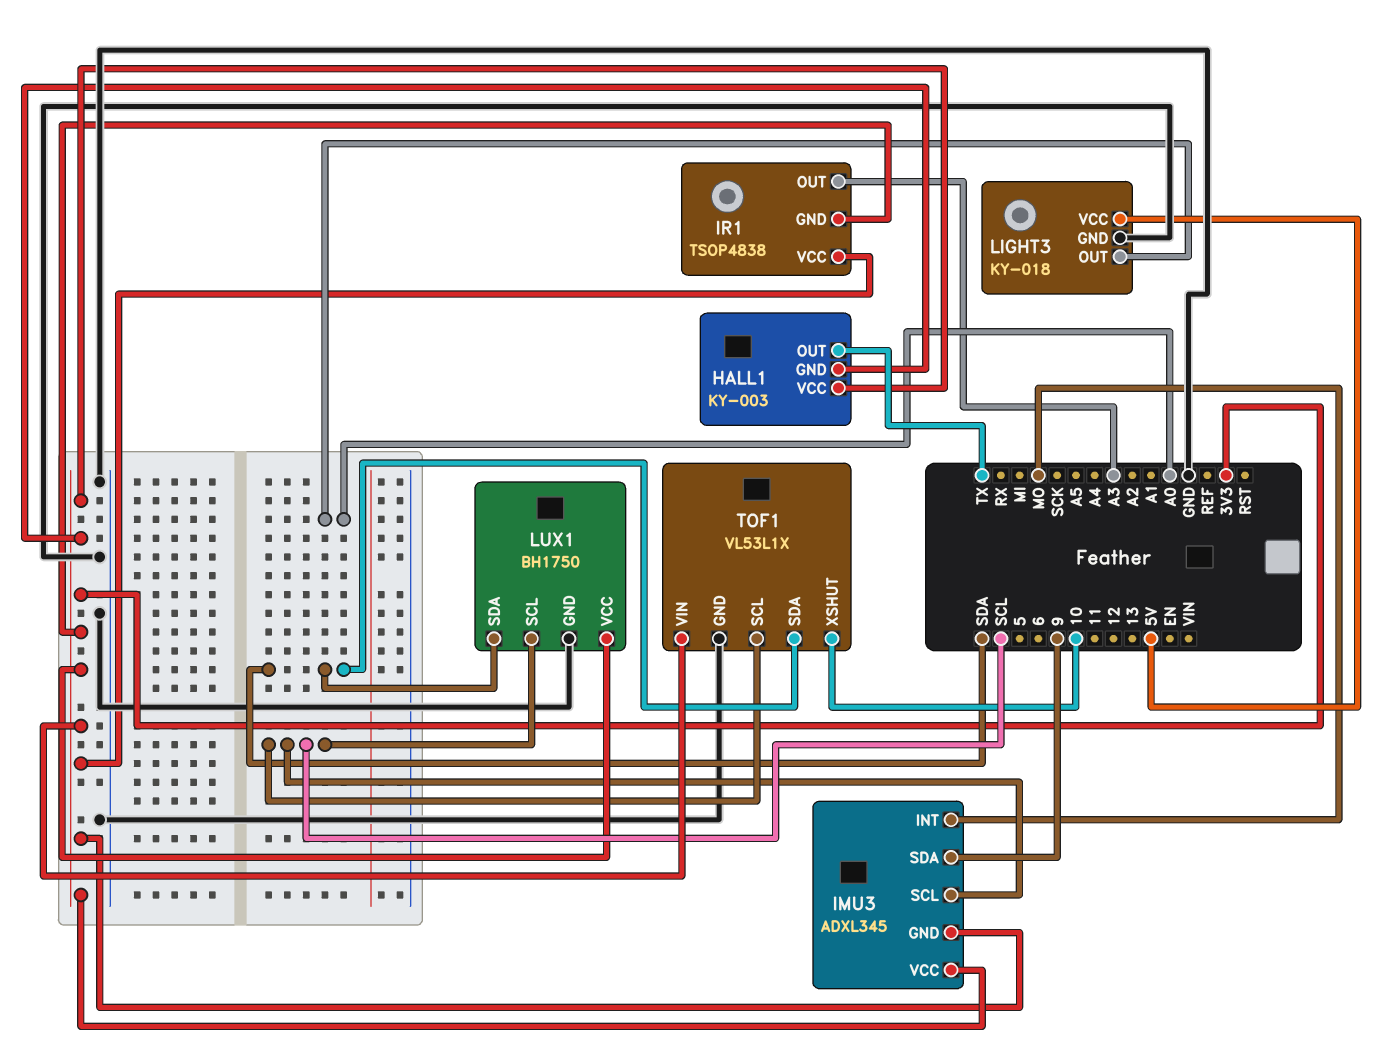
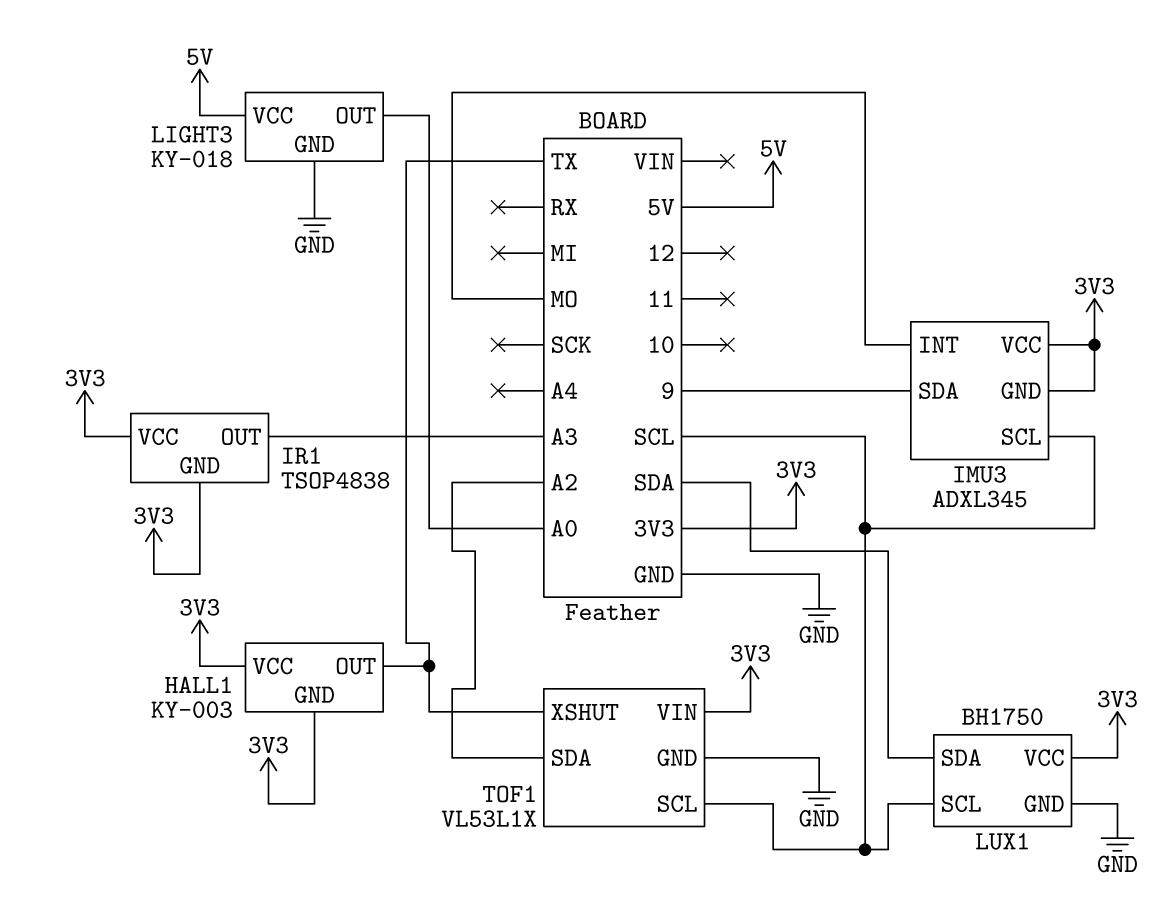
TOF1 pin SDA: SDA -> A2
TOF1 pin XSHUT: 10 -> TX

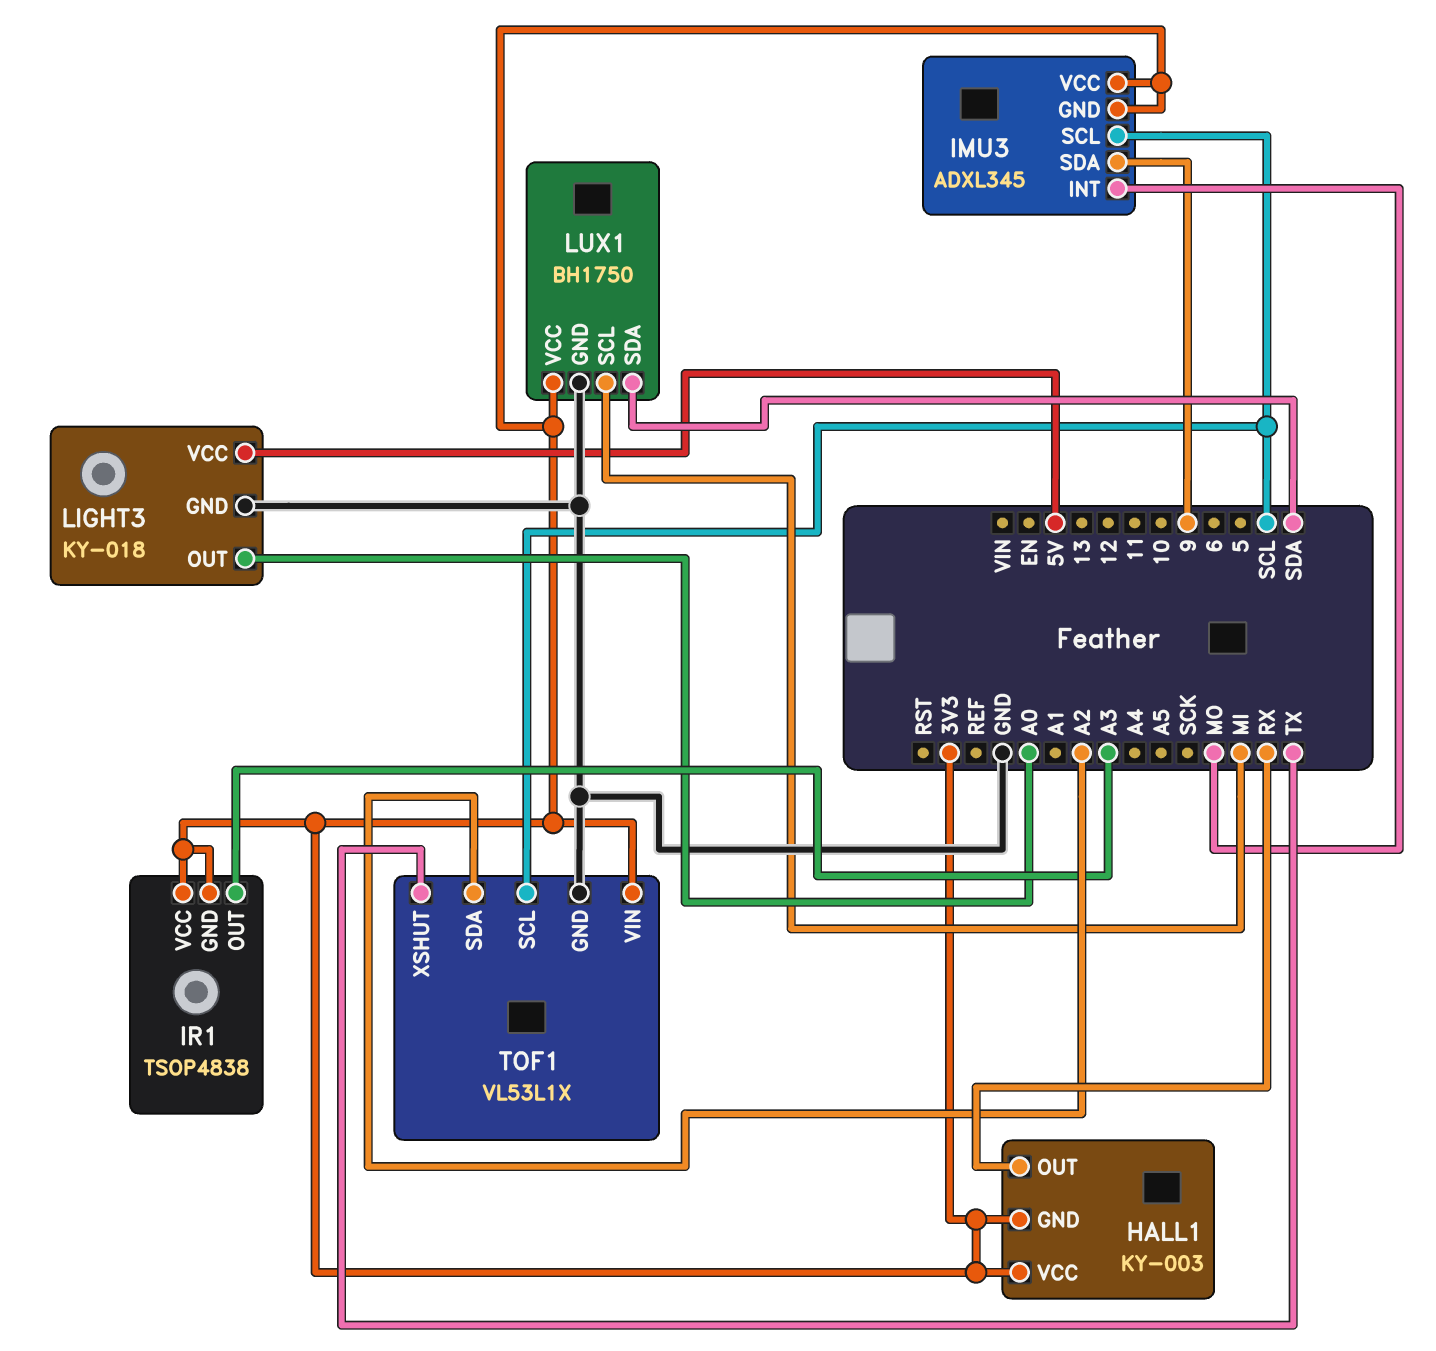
HALL1 pin OUT: TX -> RX
LUX1 pin SCL: SCL -> MI

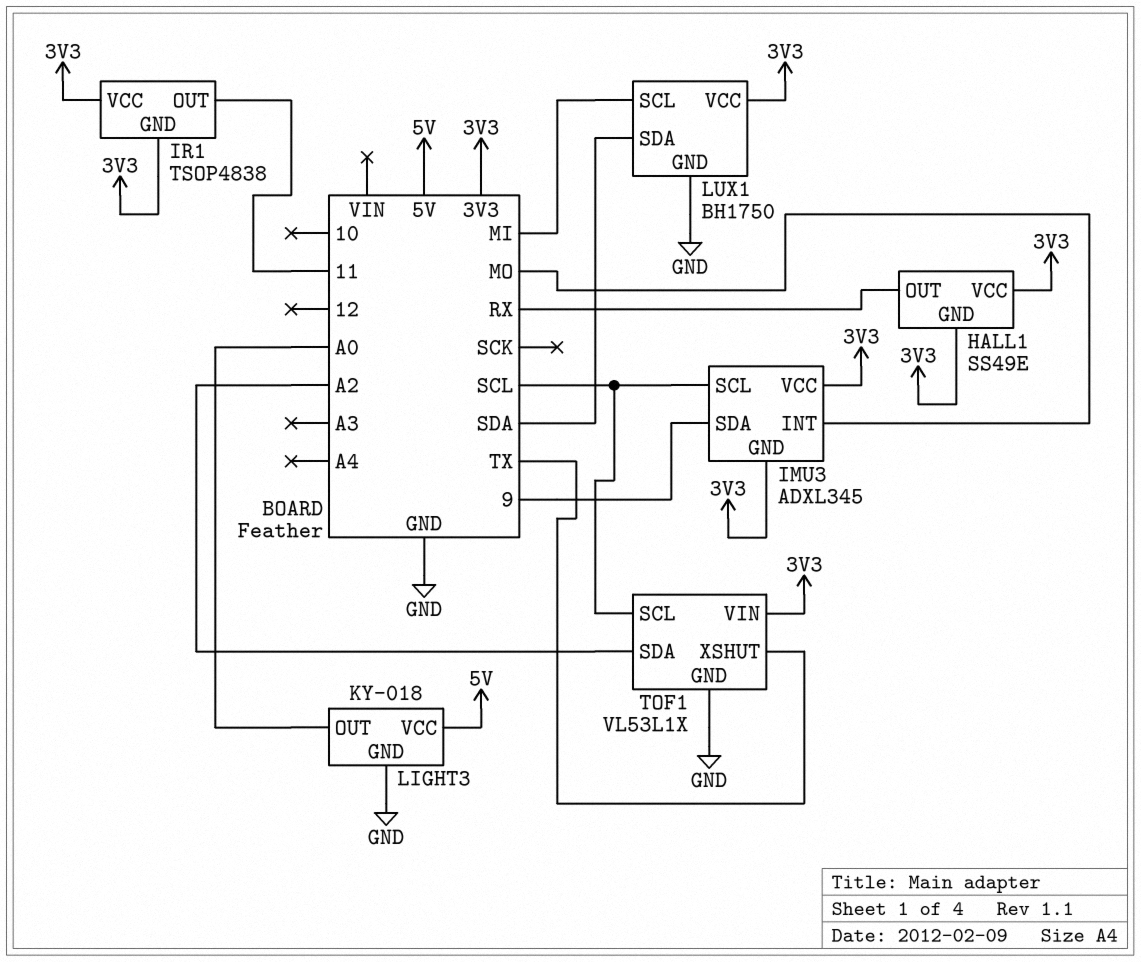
HALL1: KY-003 -> SS49E
IR1 pin OUT: A3 -> 11

